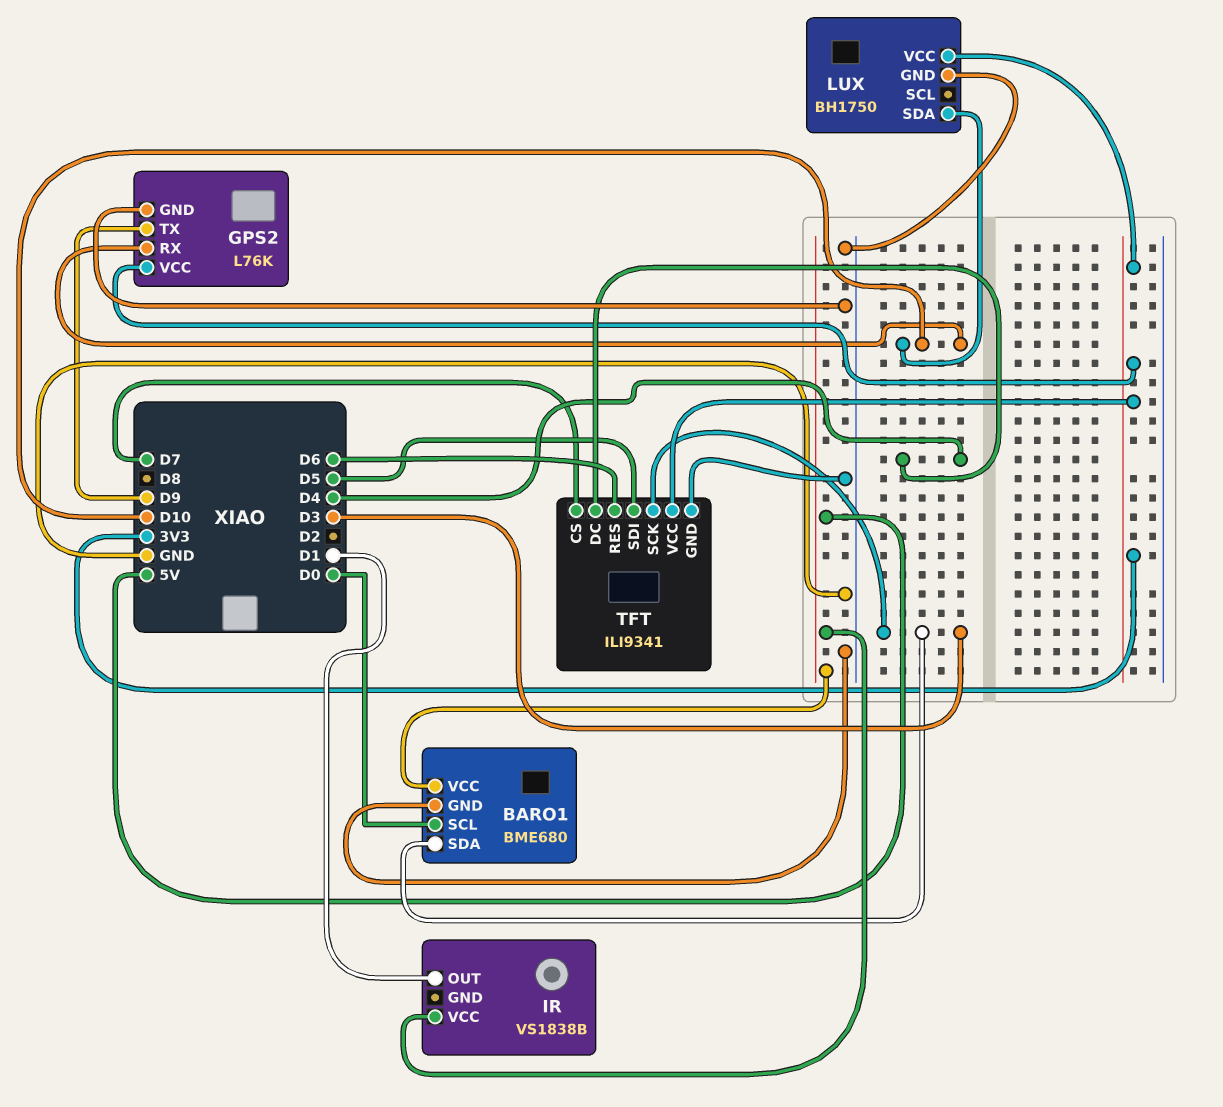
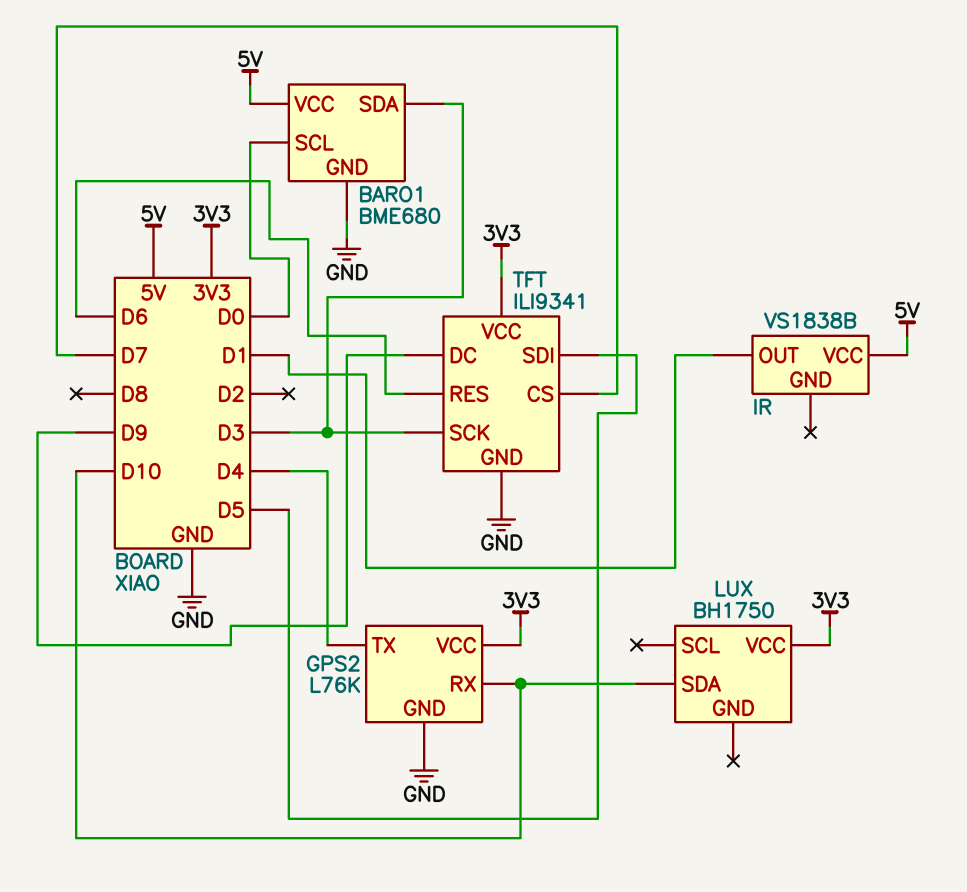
GPS2 pin TX: D9 -> D4
LUX pin GND: GND -> none
TFT pin DC: D4 -> D9

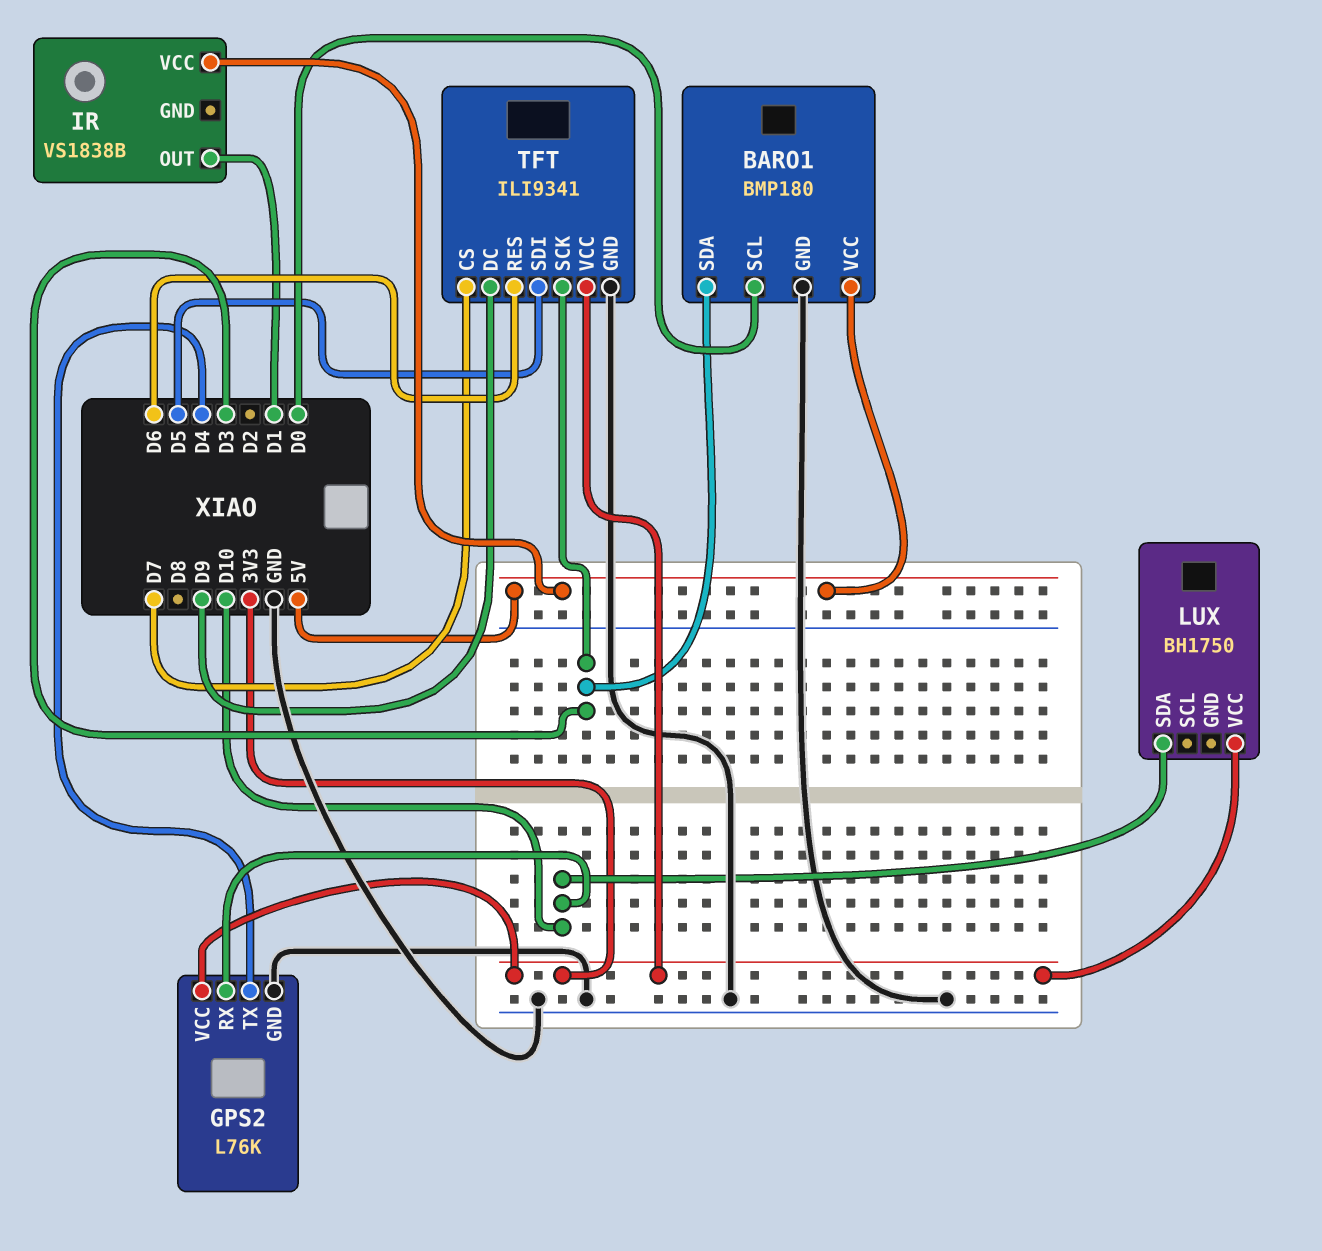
BARO1: BME680 -> BMP180

